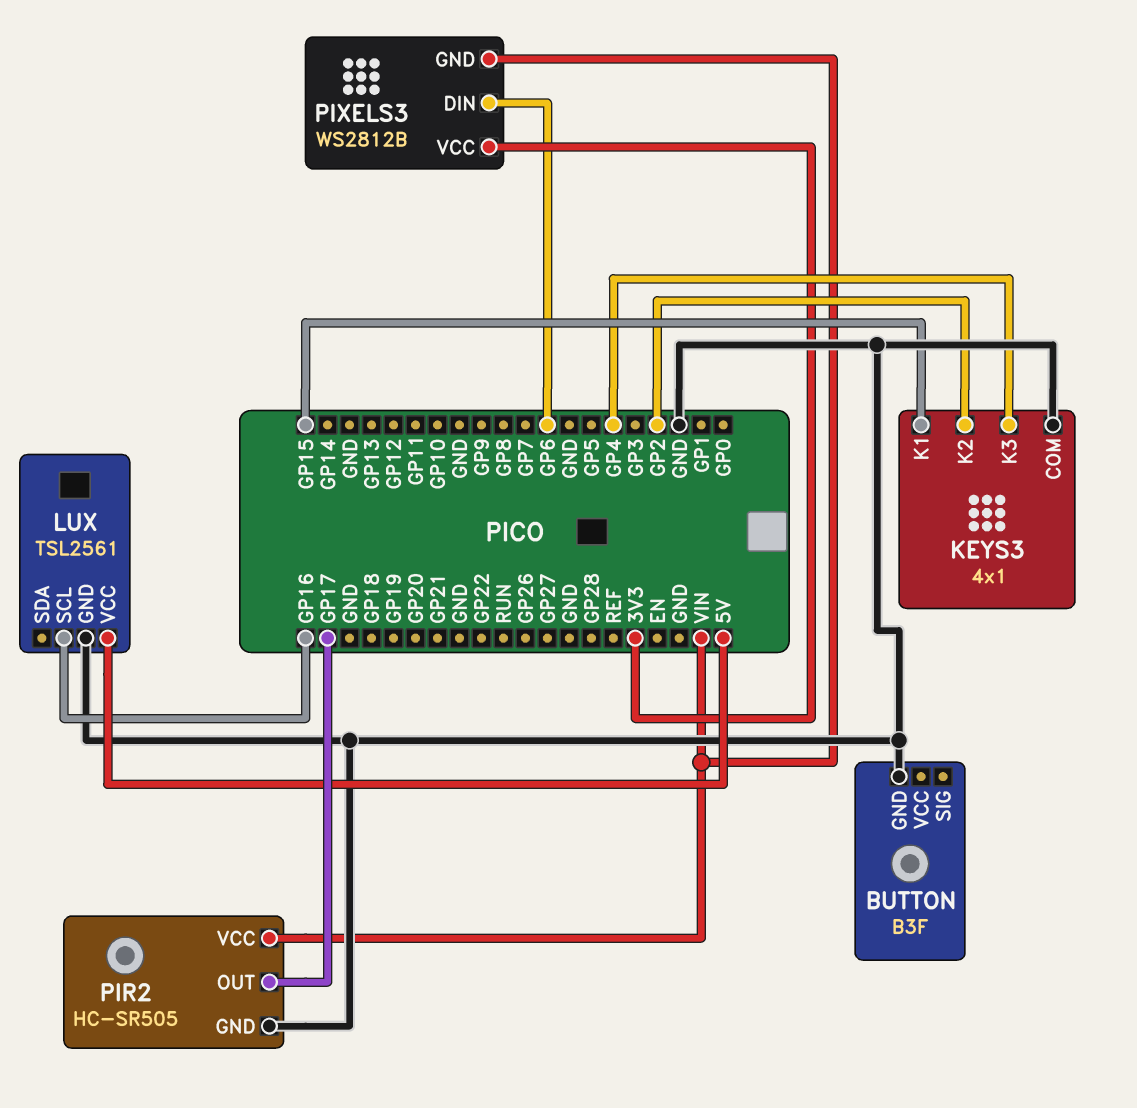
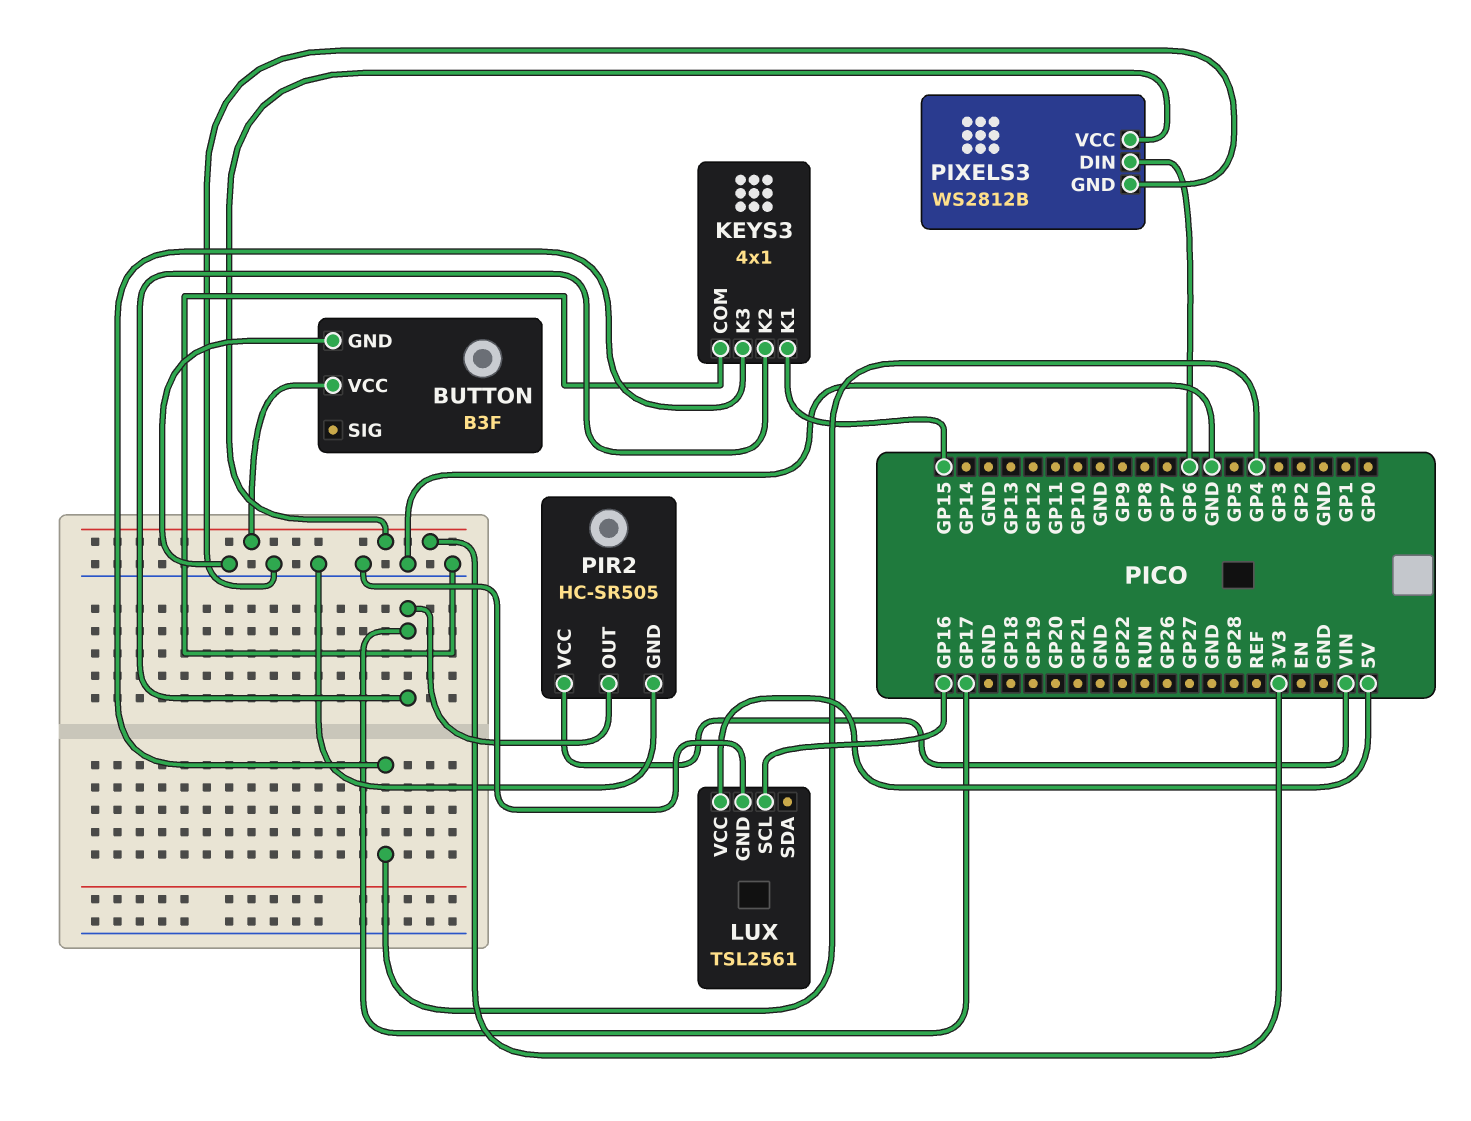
BUTTON pin VCC: none -> 3V3
KEYS3 pin K2: GP2 -> GP17
PIXELS3 pin GND: VIN -> GND

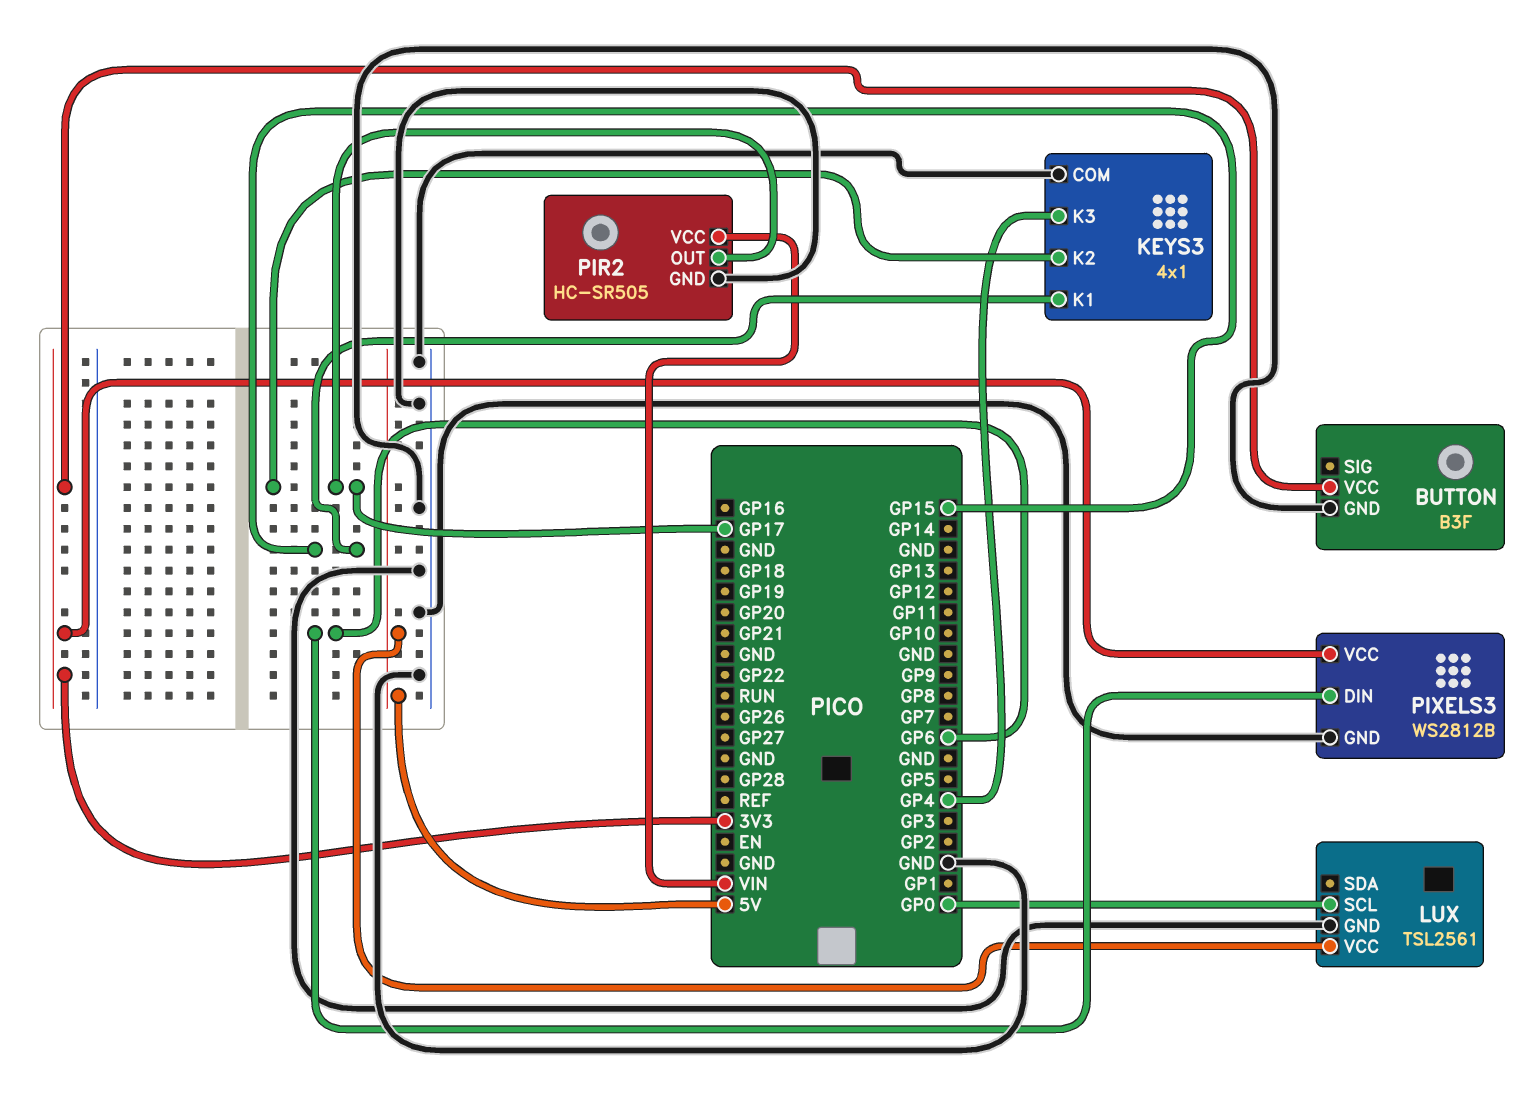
LUX pin SCL: GP16 -> GP0

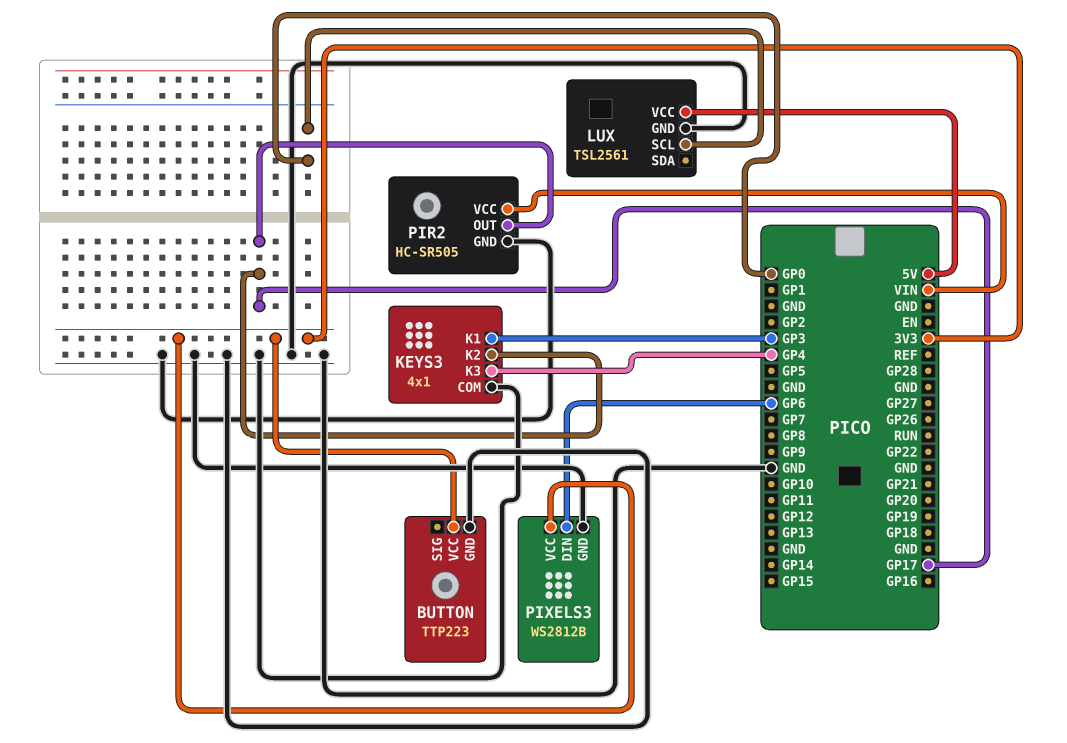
BUTTON: B3F -> TTP223
KEYS3 pin K1: GP15 -> GP3

